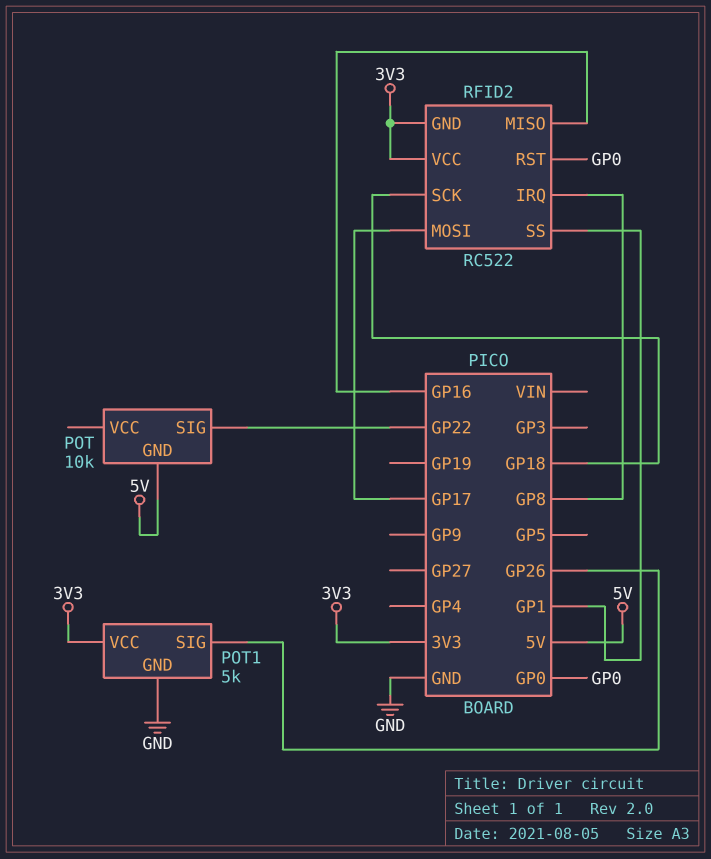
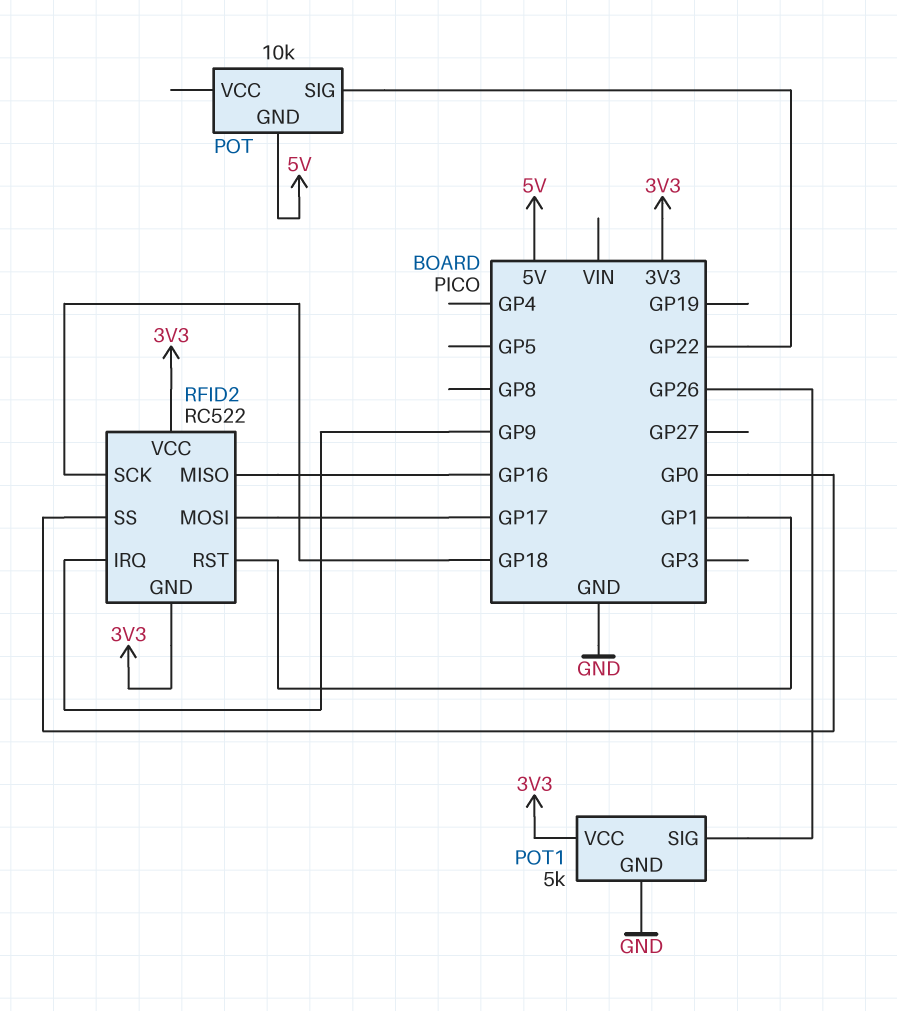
RFID2 pin IRQ: GP8 -> GP9
RFID2 pin RST: GP0 -> GP1
RFID2 pin SS: GP1 -> GP0

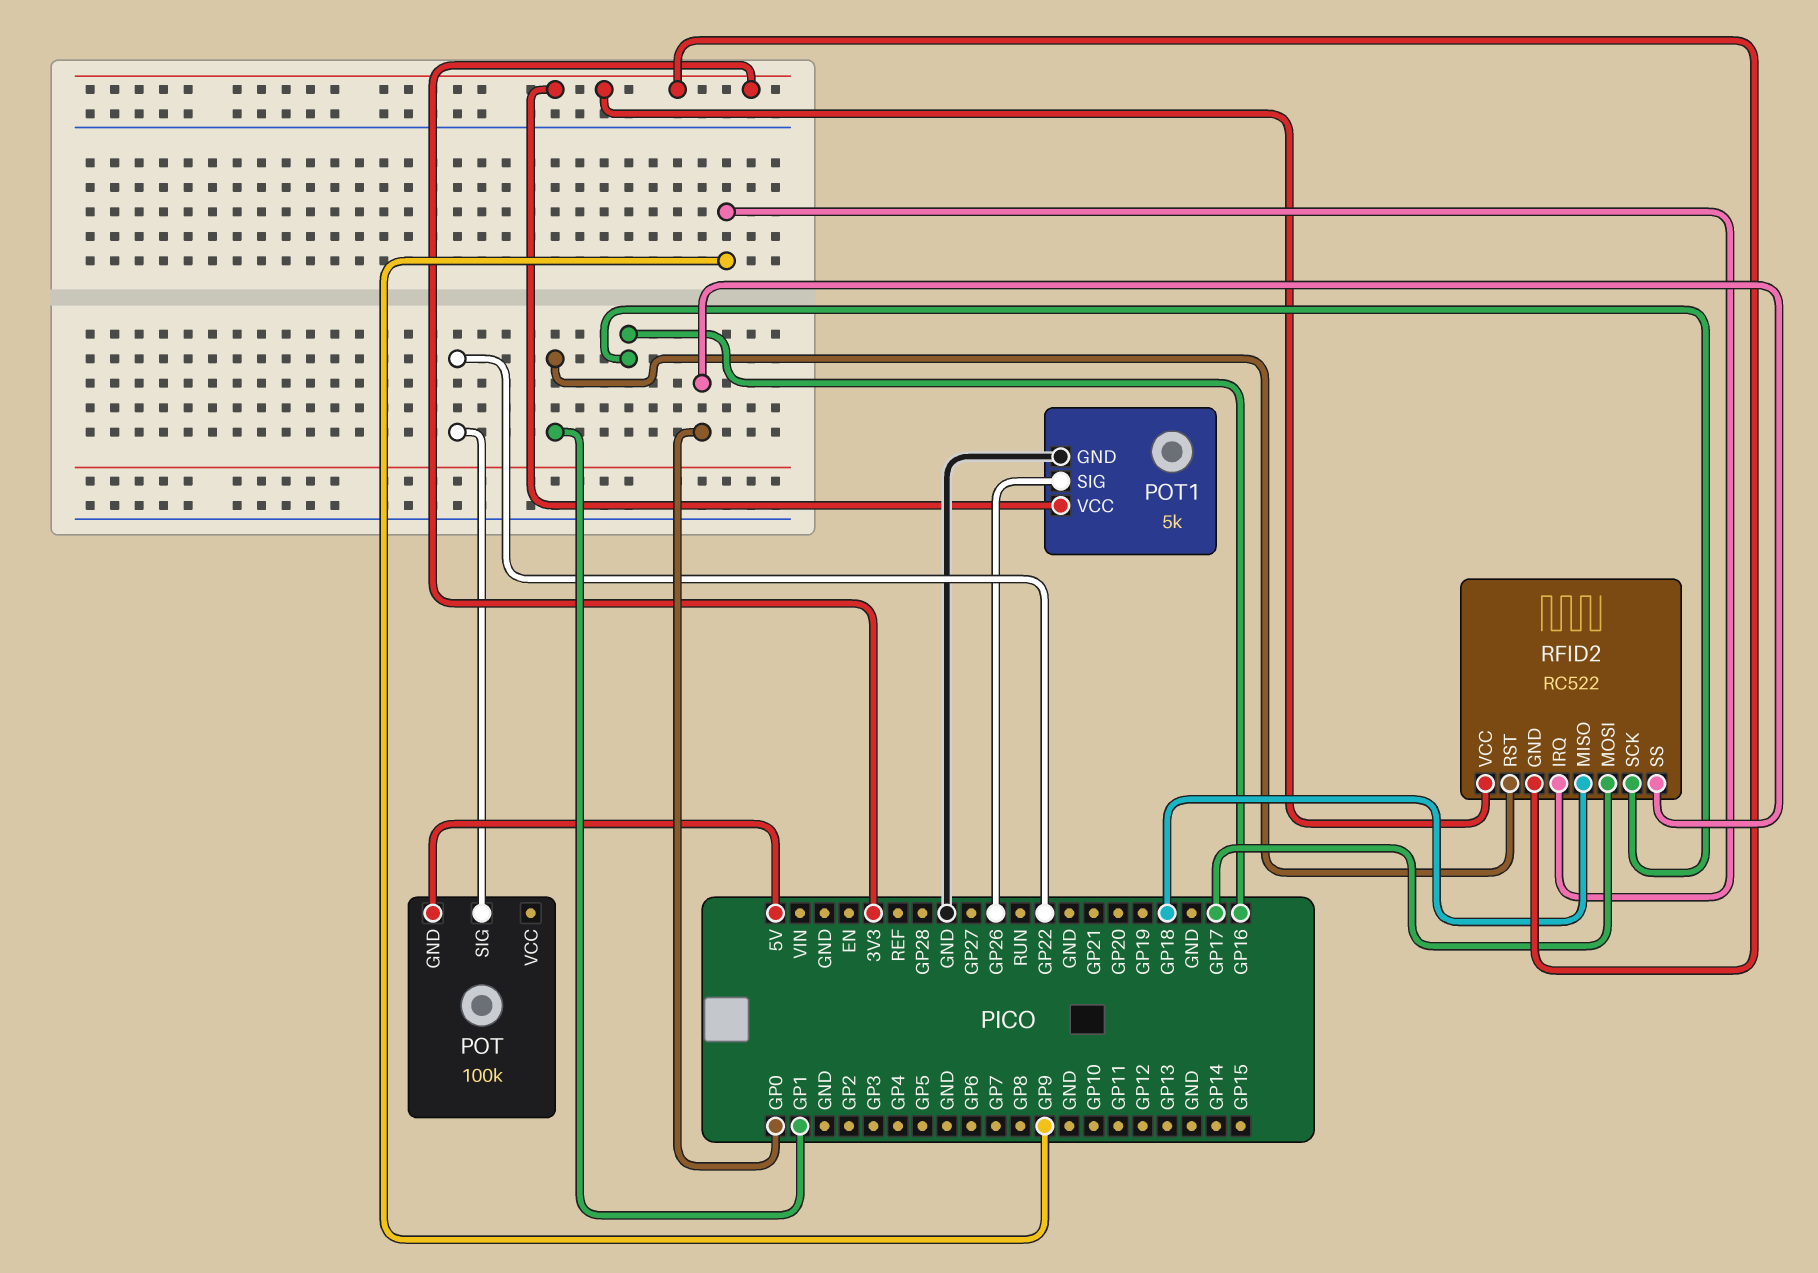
POT: 10k -> 100k
RFID2 pin MISO: GP16 -> GP18
RFID2 pin SCK: GP18 -> GP16

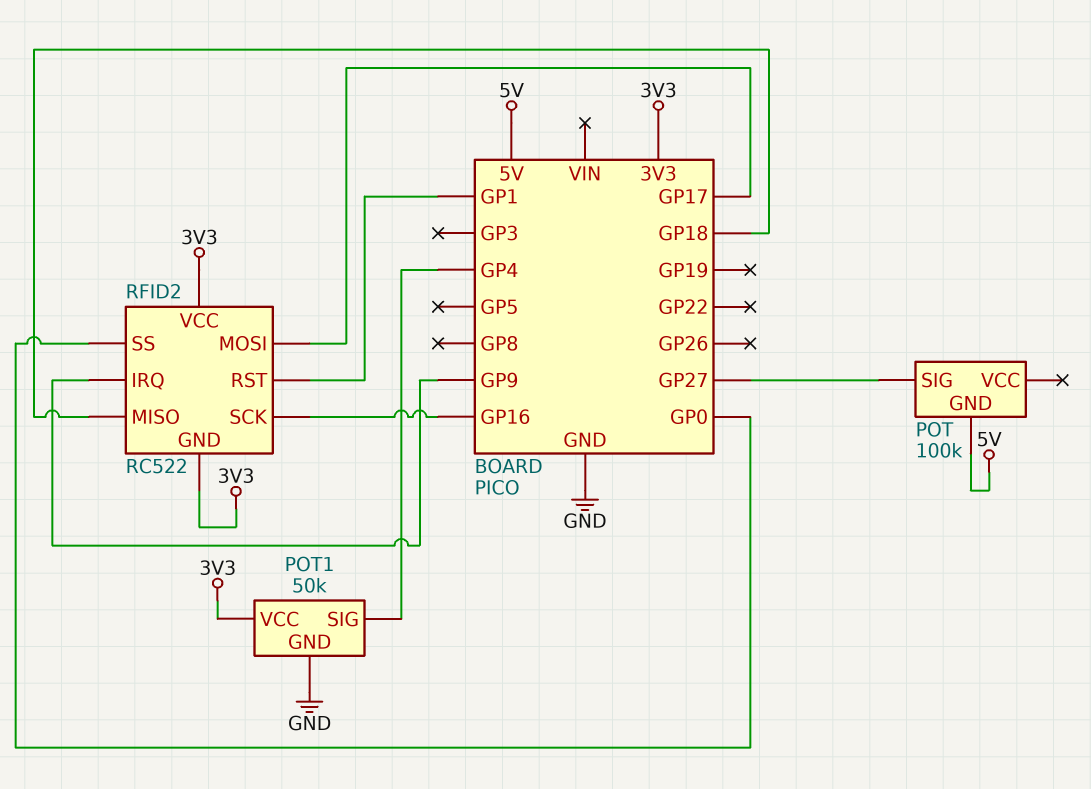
POT pin SIG: GP22 -> GP27
POT1: 5k -> 50k
POT1 pin SIG: GP26 -> GP4

